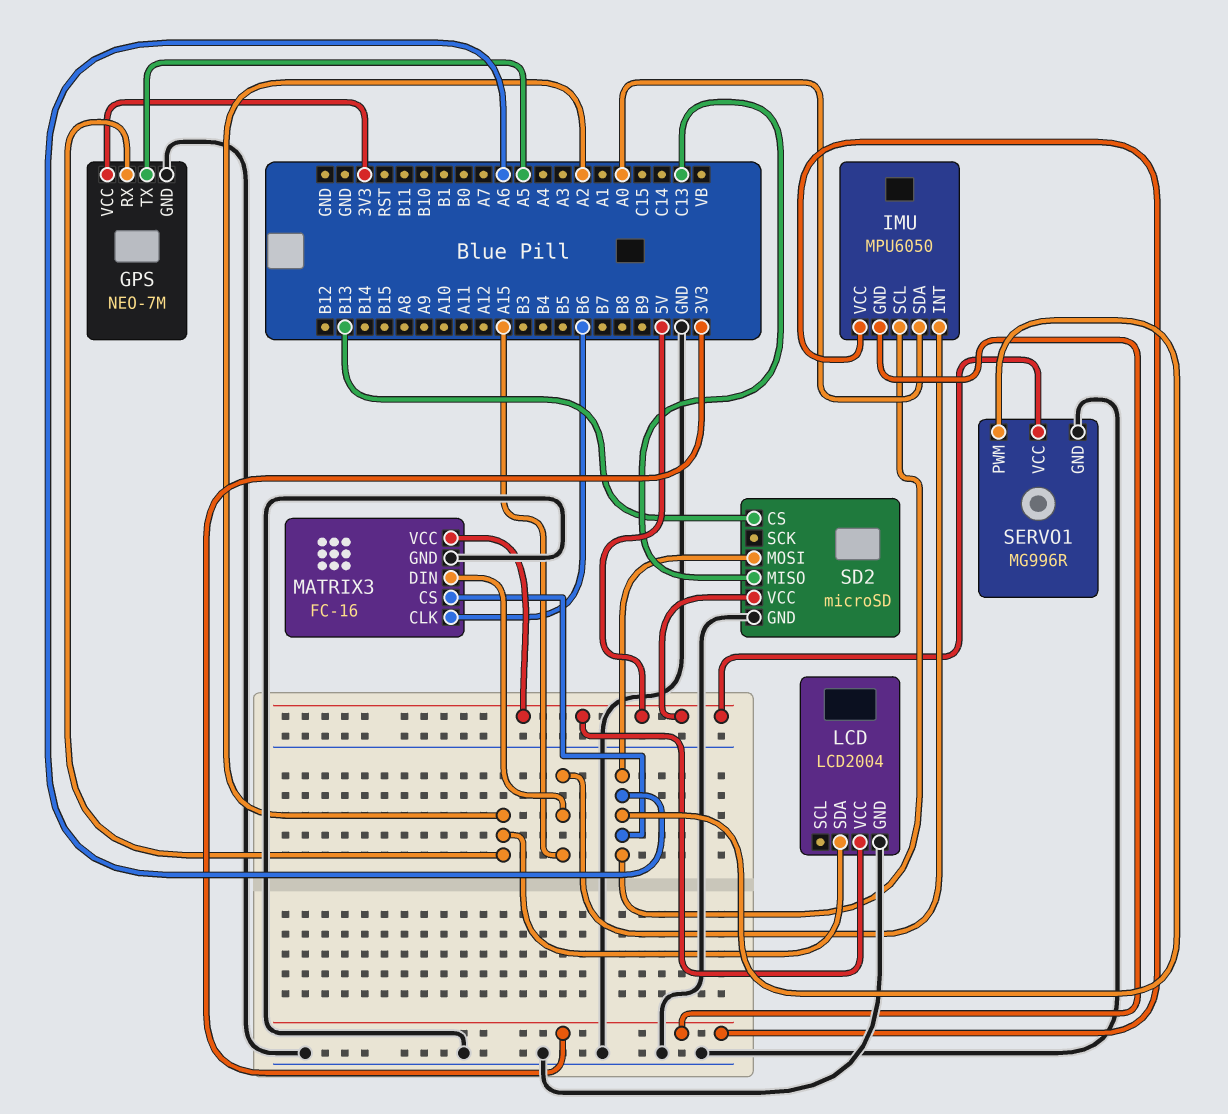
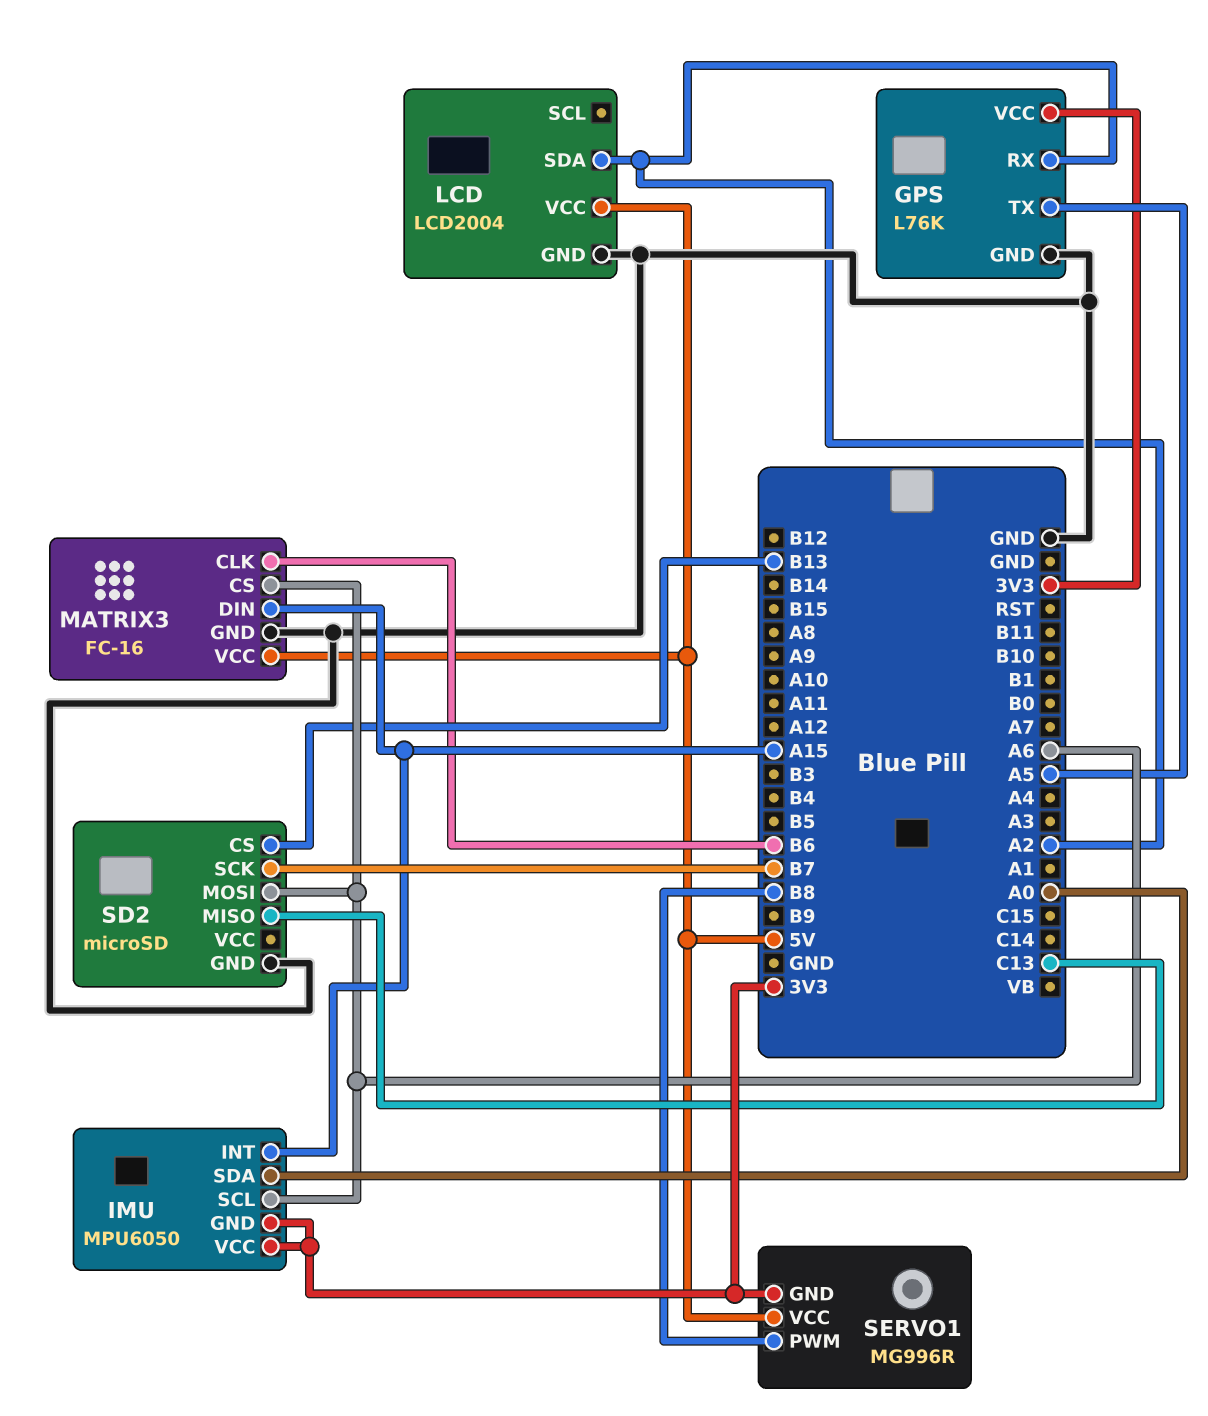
GPS: NEO-7M -> L76K
SD2 pin SCK: none -> B7
SD2 pin VCC: 5V -> none
SERVO1 pin GND: GND -> 3V3
SERVO1 pin PWM: A6 -> B8

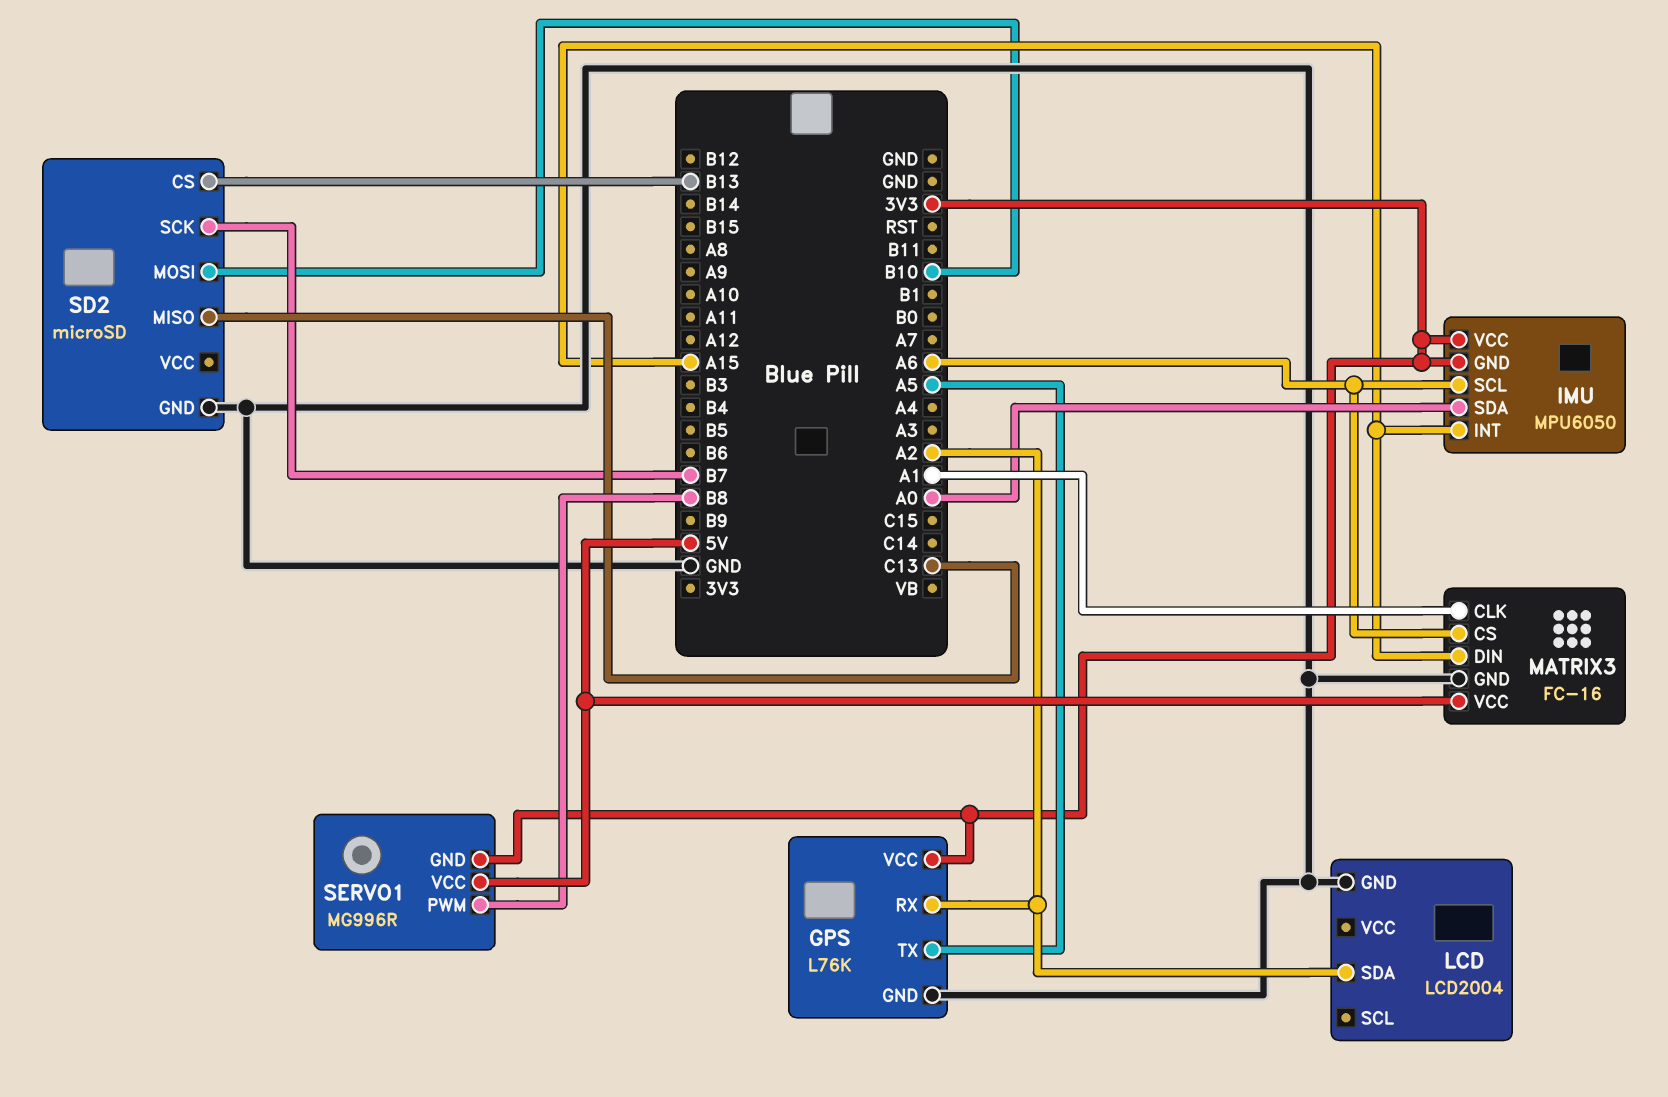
LCD pin VCC: 5V -> none
MATRIX3 pin CLK: B6 -> A1
SD2 pin MOSI: A6 -> B10

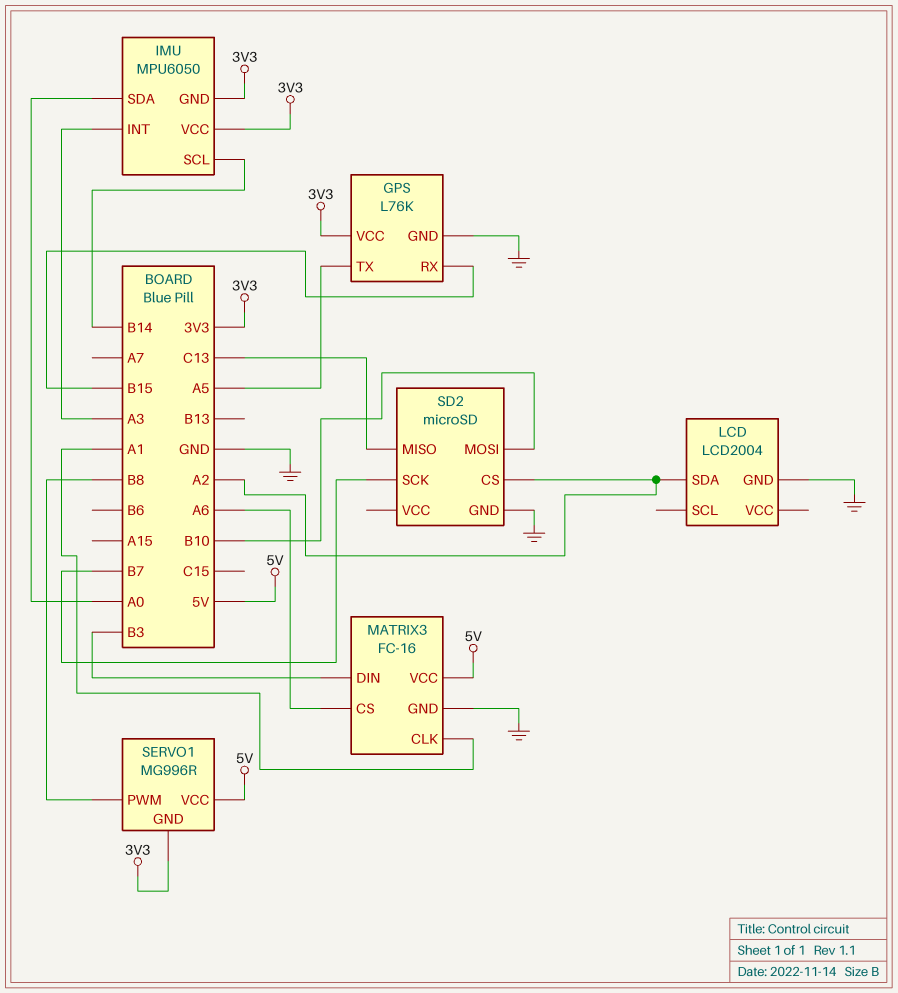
GPS pin RX: A2 -> B15
IMU pin INT: A15 -> A3
IMU pin SCL: A6 -> B14
MATRIX3 pin DIN: A15 -> B3
SD2 pin CS: B13 -> A2

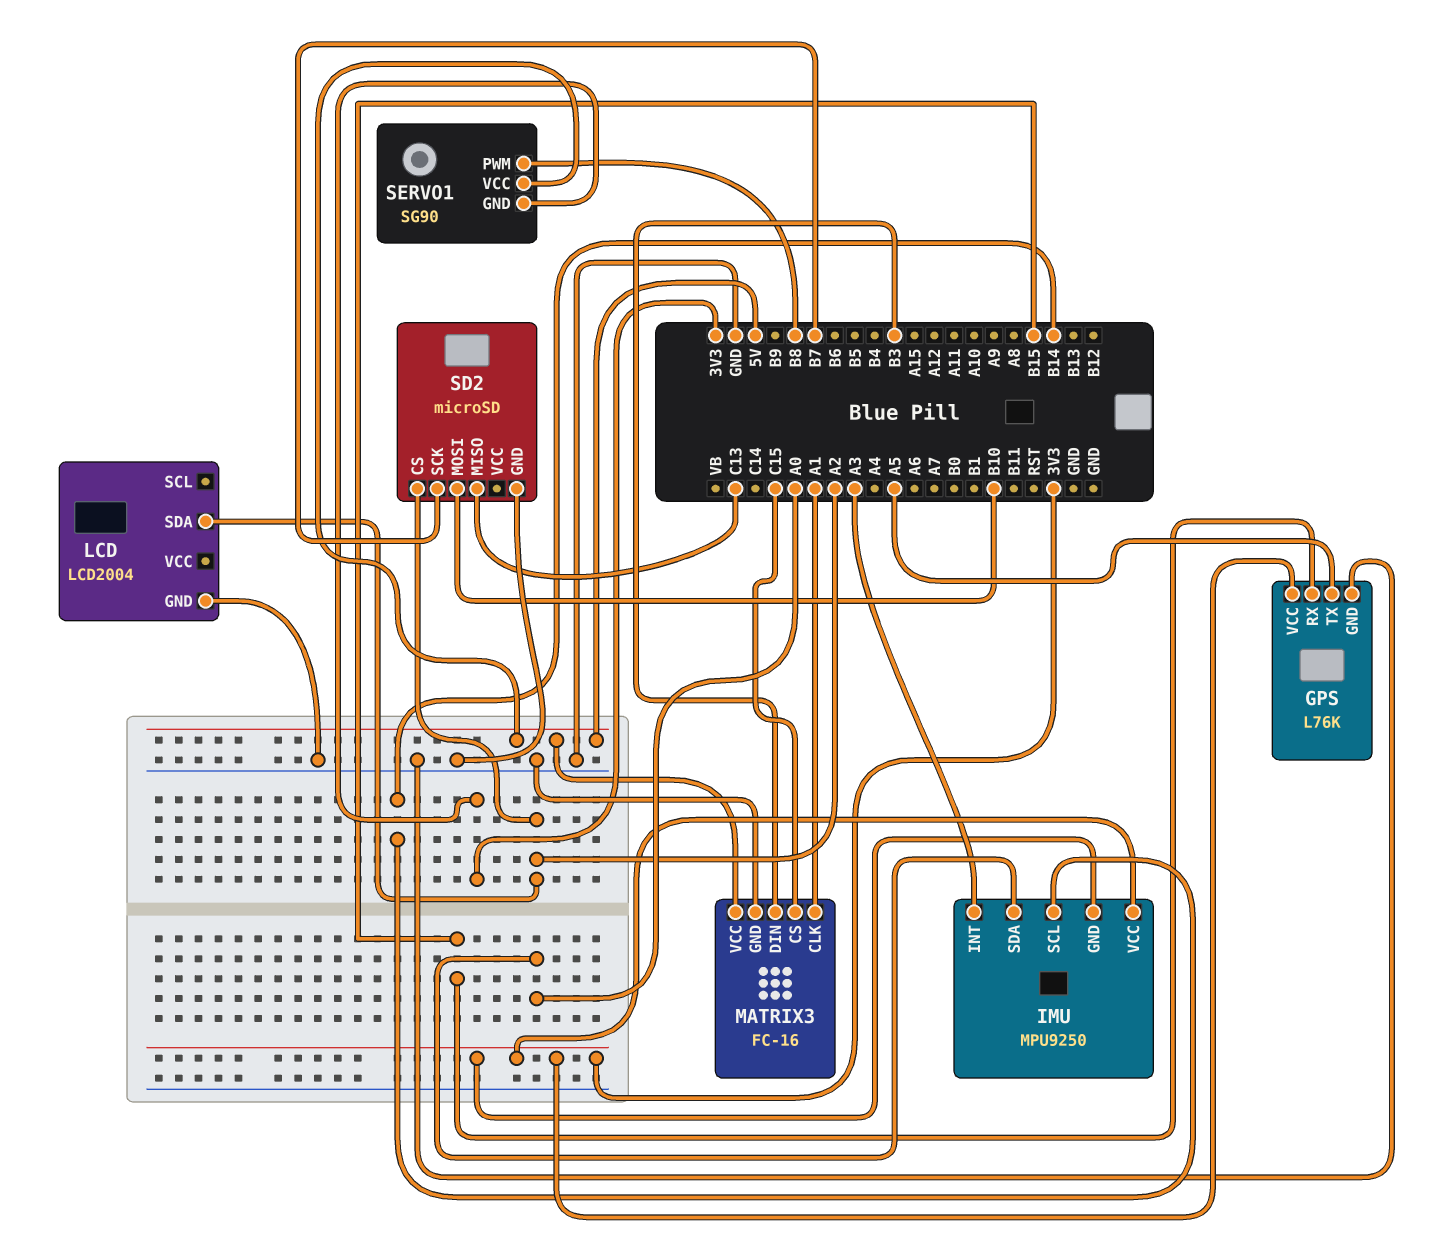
IMU: MPU6050 -> MPU9250
MATRIX3 pin CS: A6 -> C15
SERVO1: MG996R -> SG90

